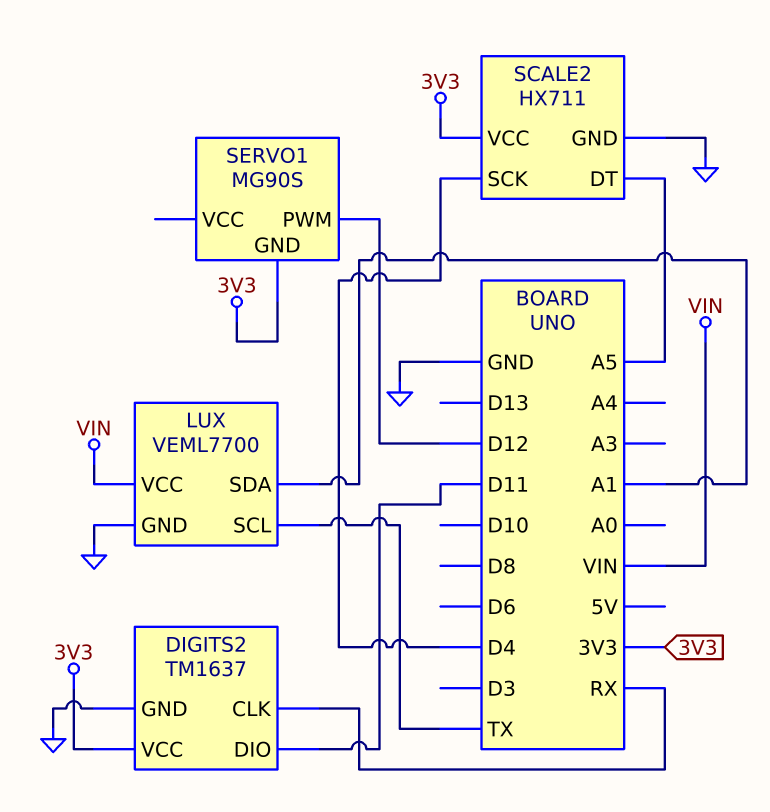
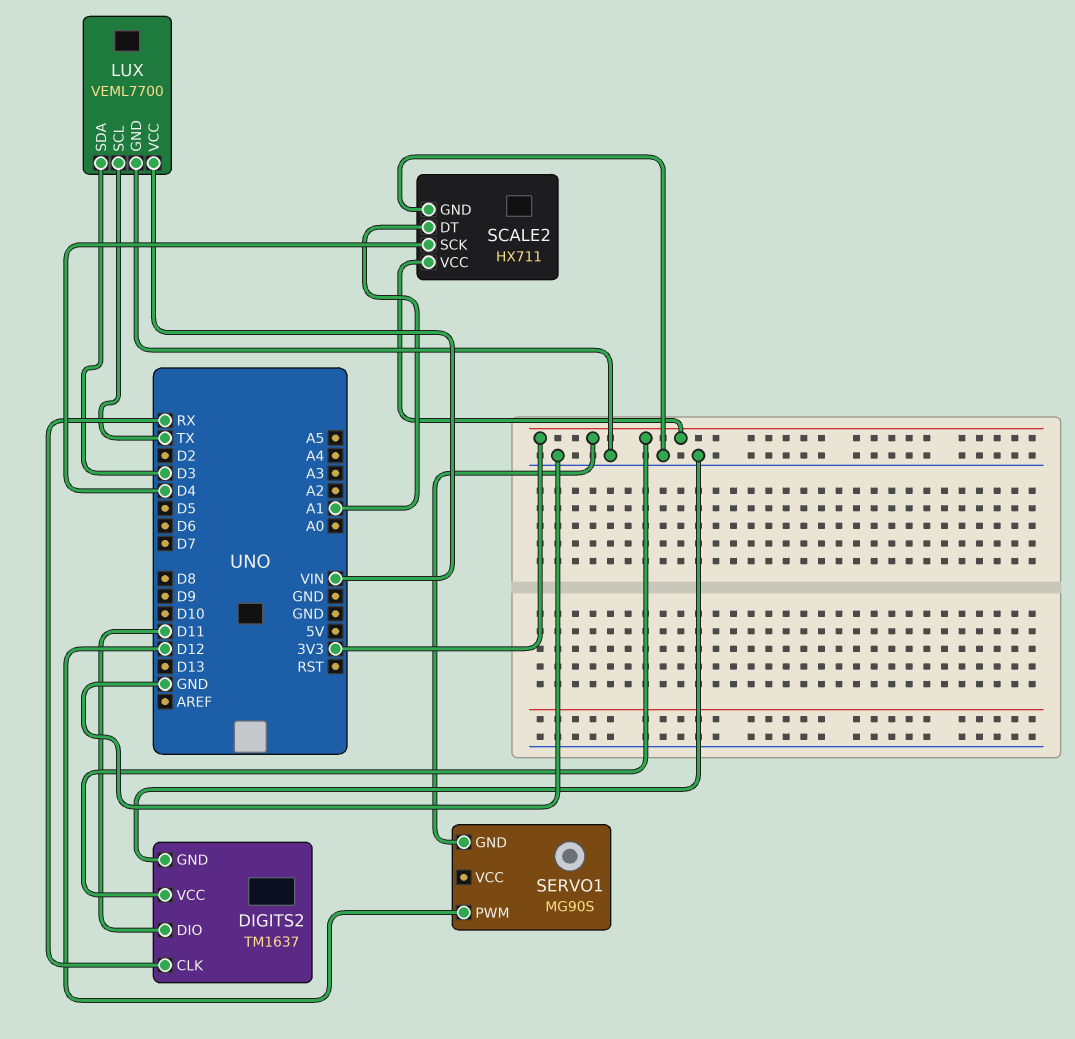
LUX pin SDA: A1 -> D3
SCALE2 pin DT: A5 -> A1

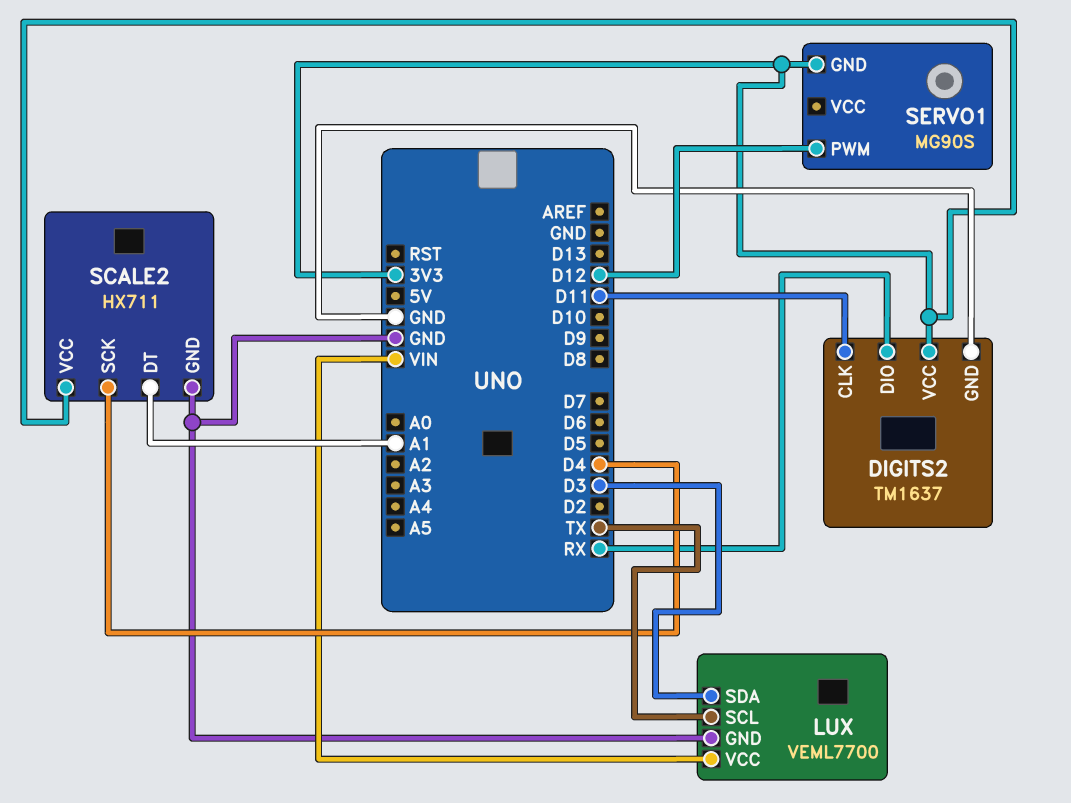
DIGITS2 pin CLK: RX -> D11
DIGITS2 pin DIO: D11 -> RX

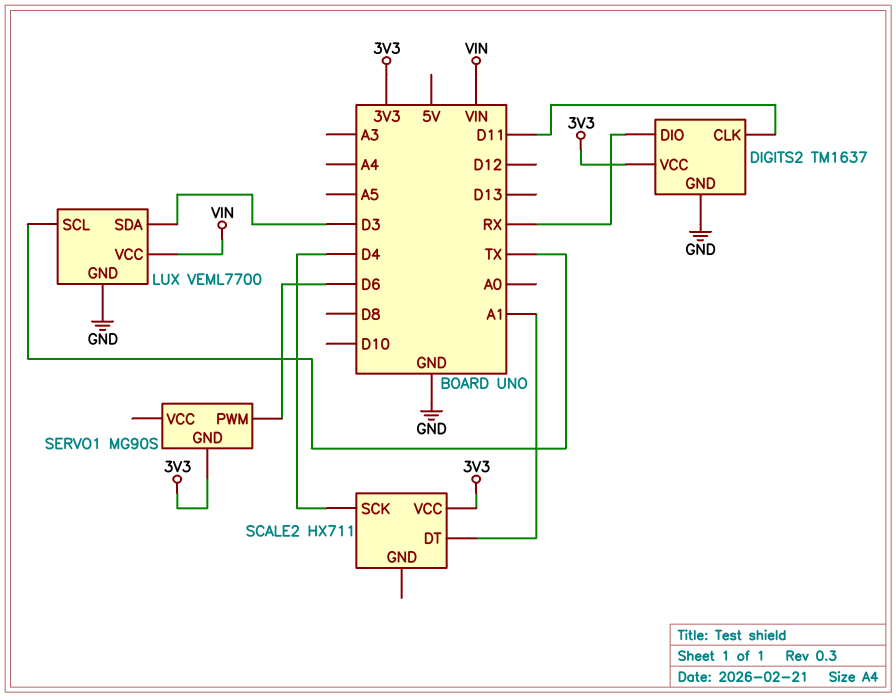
SCALE2 pin GND: GND -> none
SERVO1 pin PWM: D12 -> D6

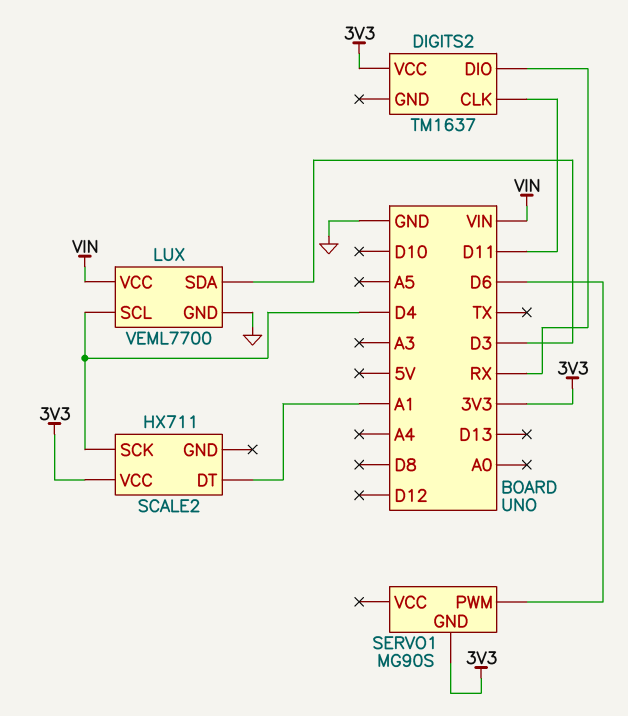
DIGITS2 pin GND: GND -> none
LUX pin SCL: TX -> D4

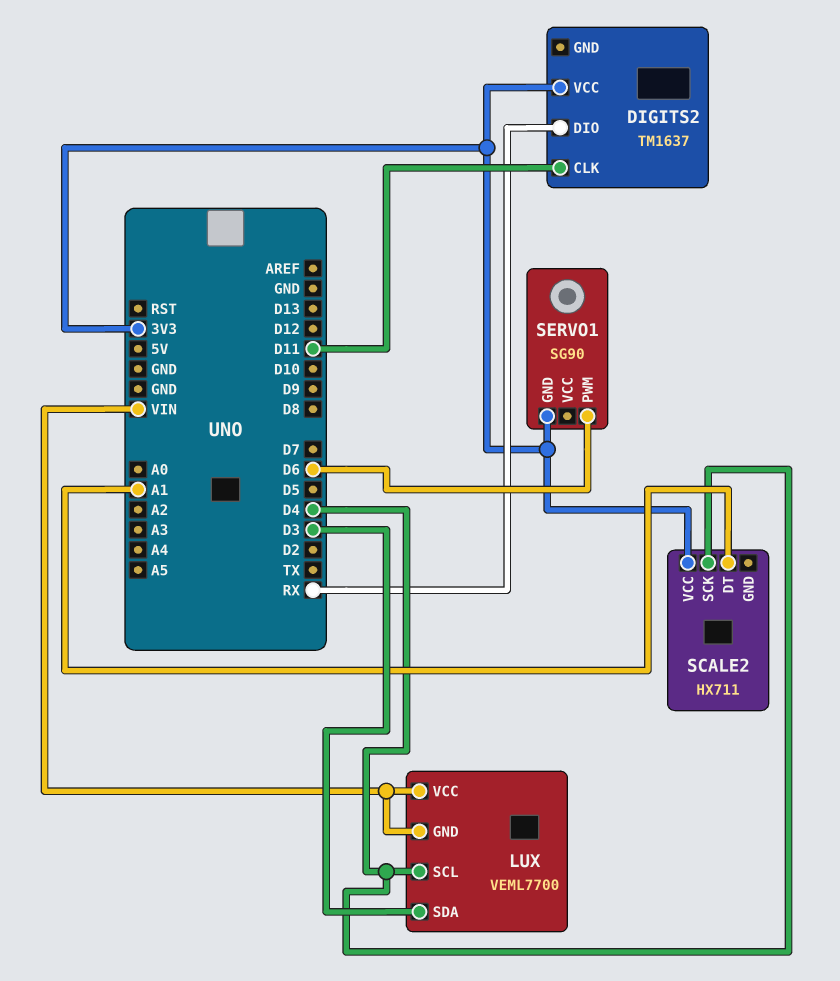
LUX pin GND: GND -> VIN
SERVO1: MG90S -> SG90

